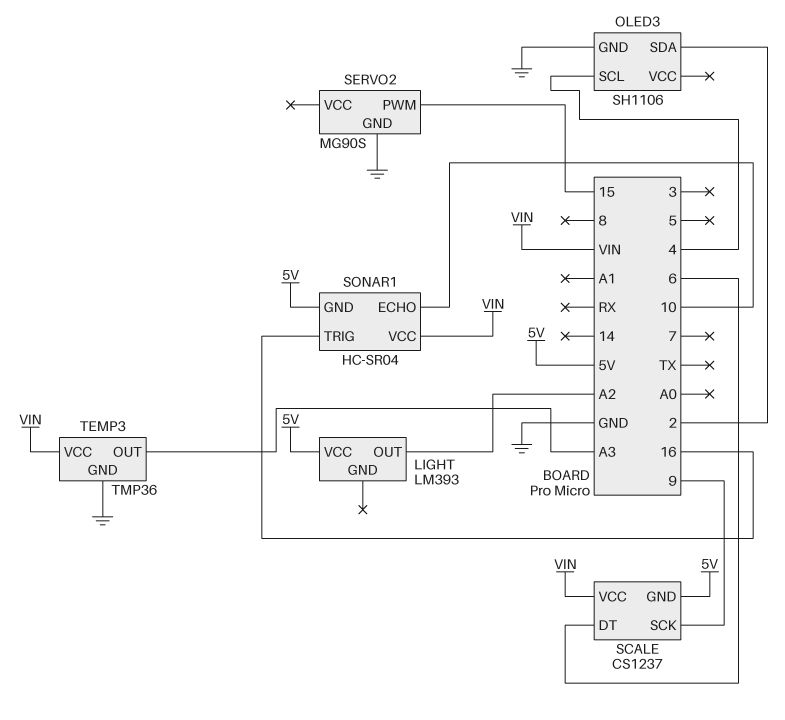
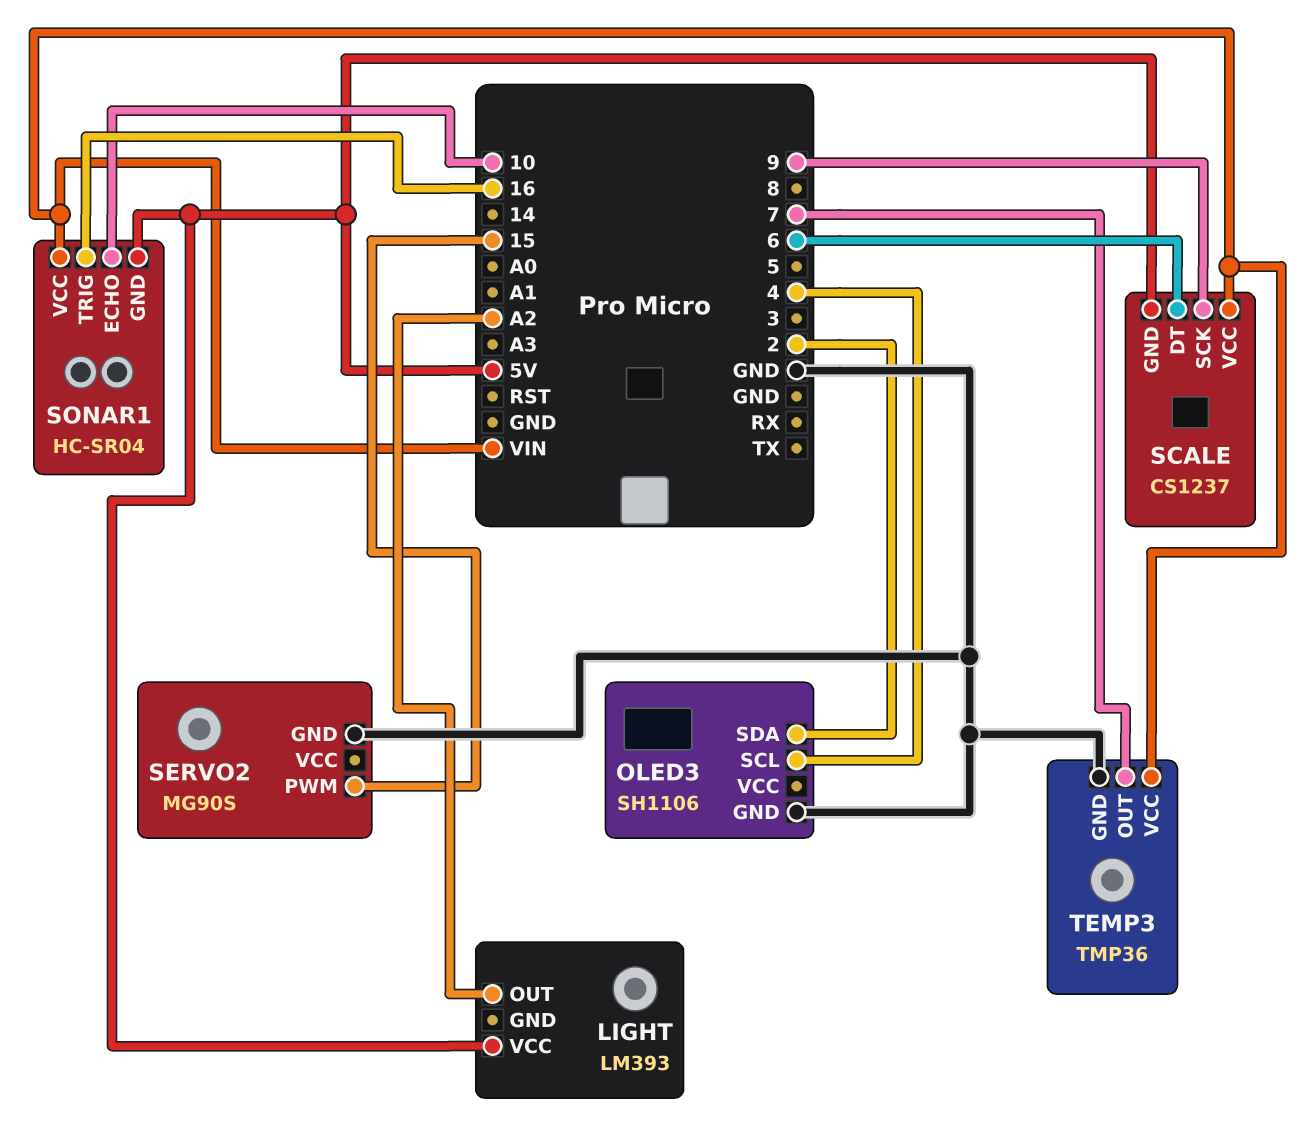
TEMP3 pin OUT: A3 -> 7

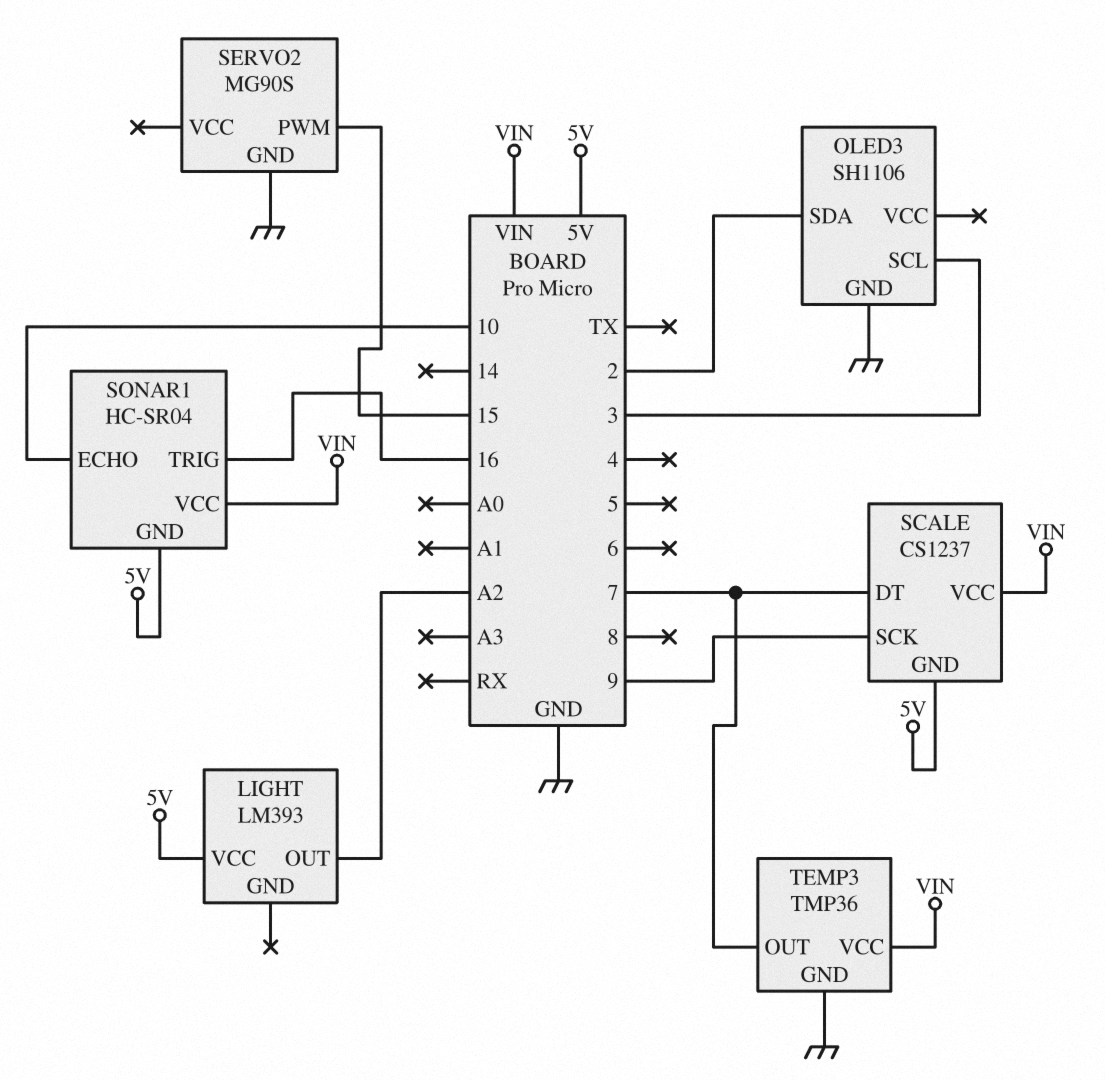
OLED3 pin SCL: 4 -> 3
SCALE pin DT: 6 -> 7

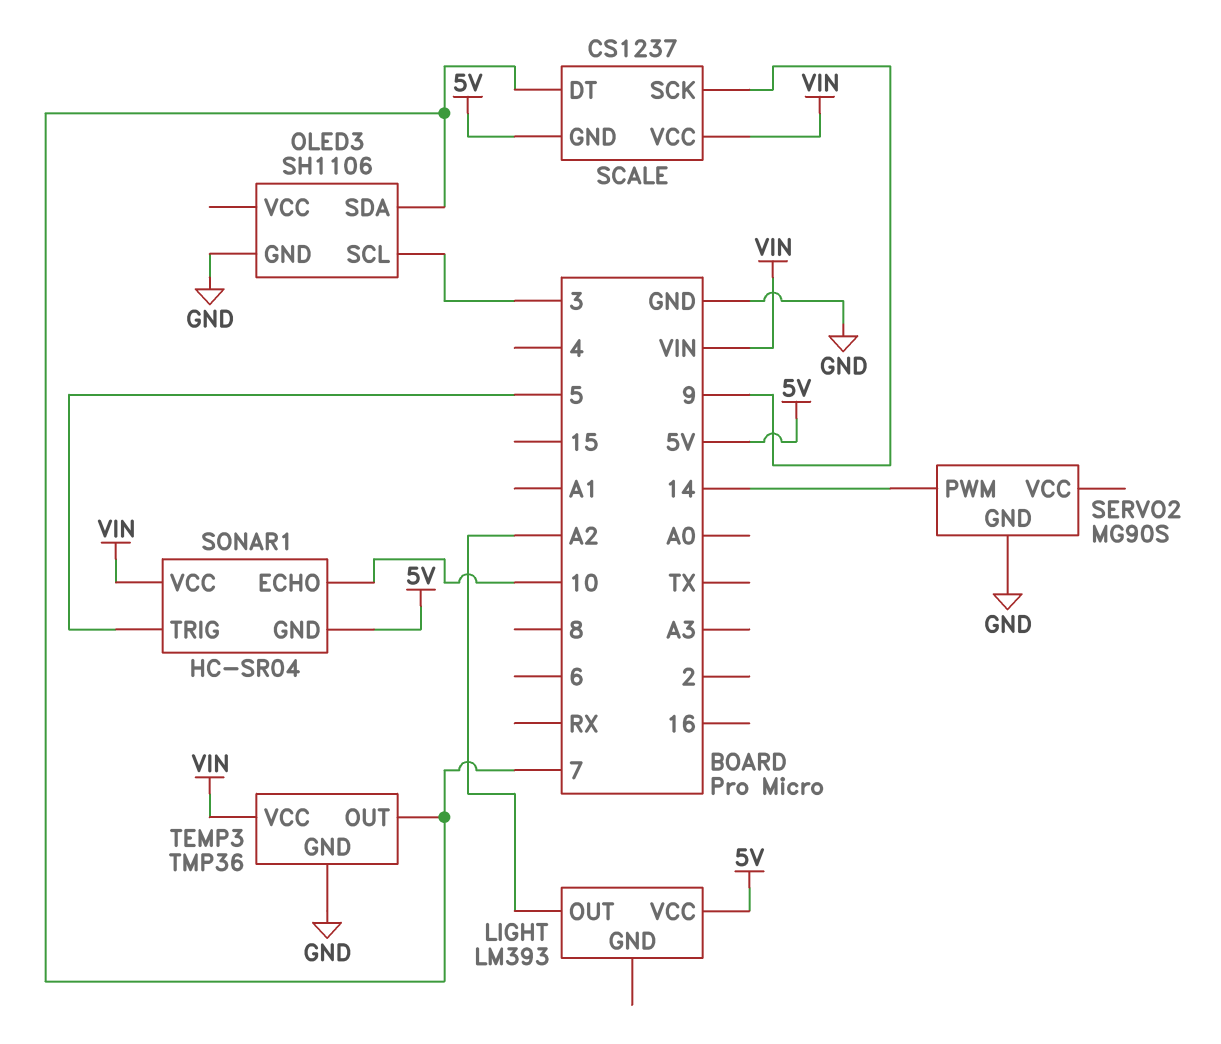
OLED3 pin SDA: 2 -> 7
SERVO2 pin PWM: 15 -> 14
SONAR1 pin TRIG: 16 -> 5

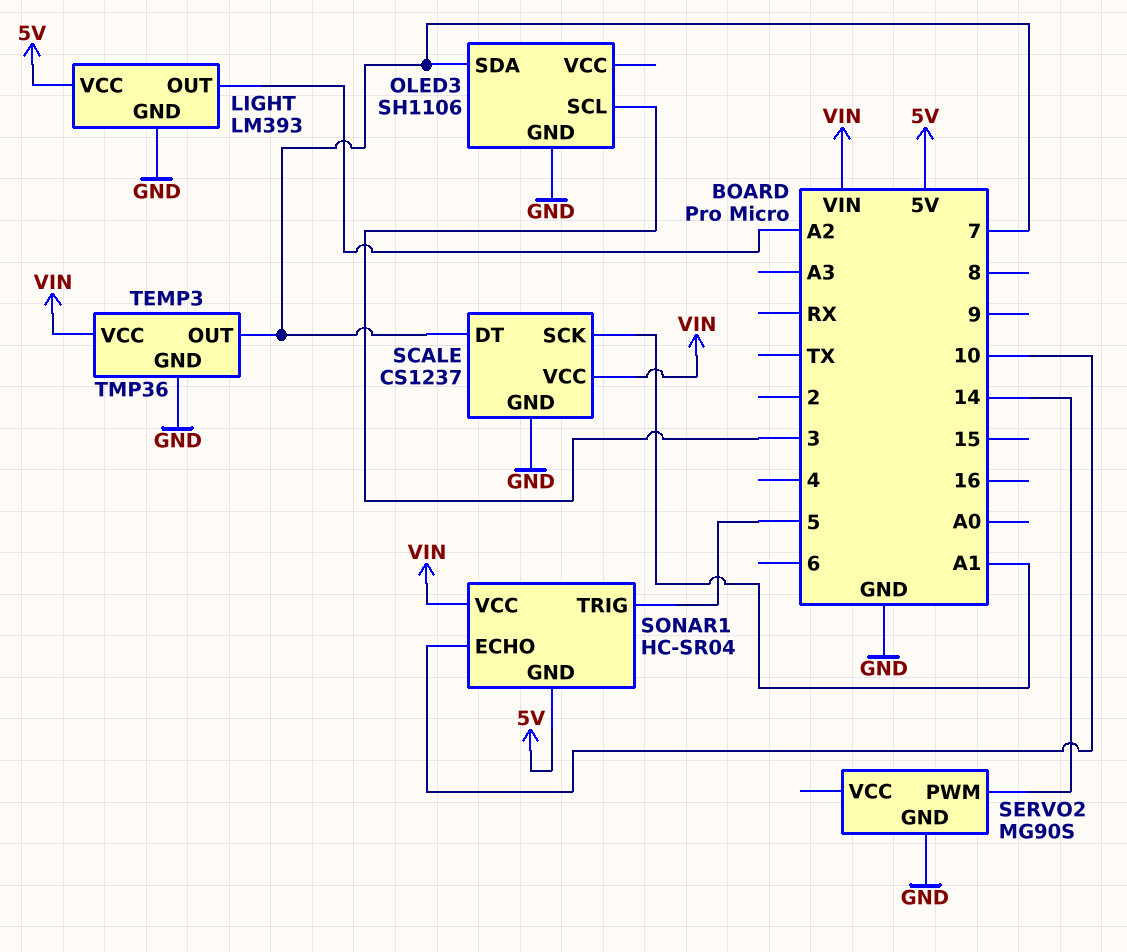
LIGHT pin GND: none -> GND
SCALE pin GND: 5V -> GND
SCALE pin SCK: 9 -> A1

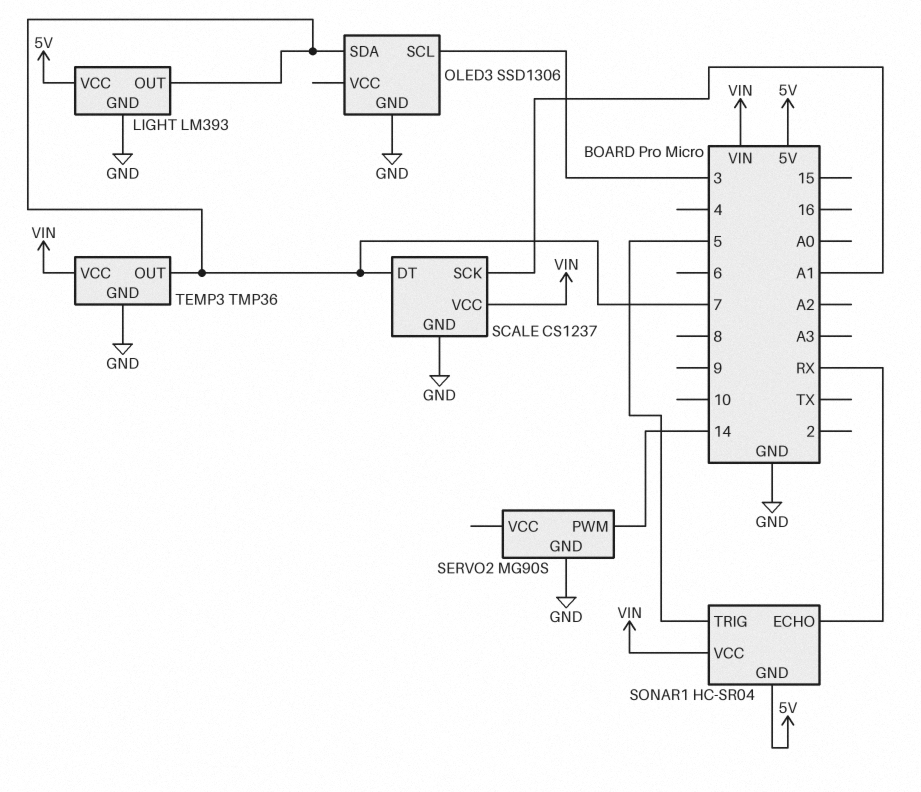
LIGHT pin OUT: A2 -> 7
OLED3: SH1106 -> SSD1306
SONAR1 pin ECHO: 10 -> RX

